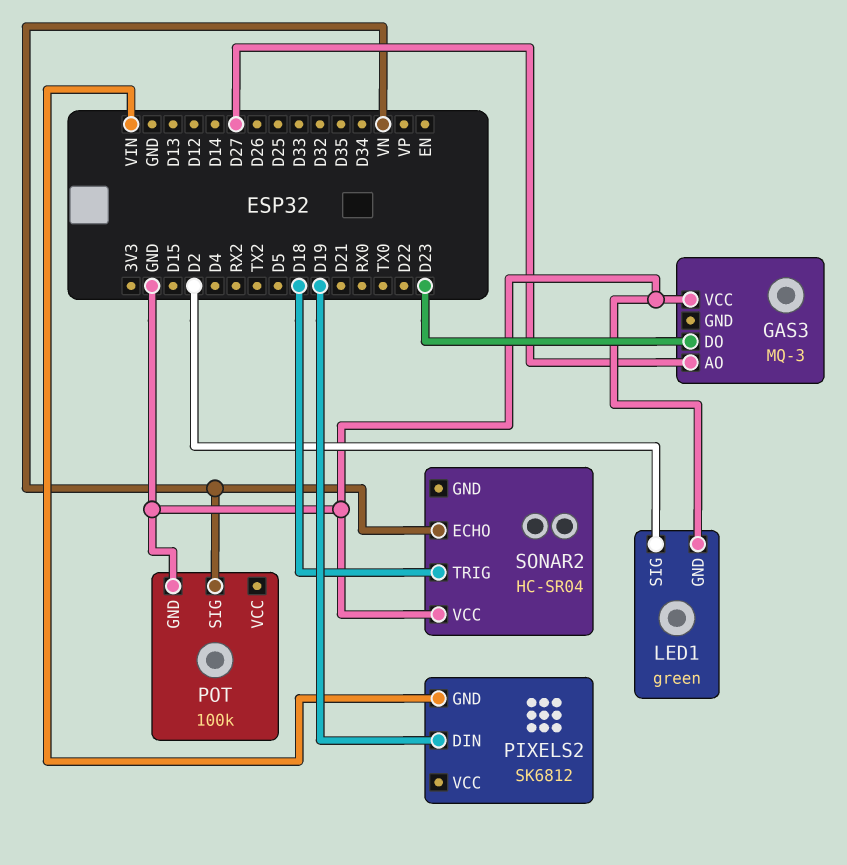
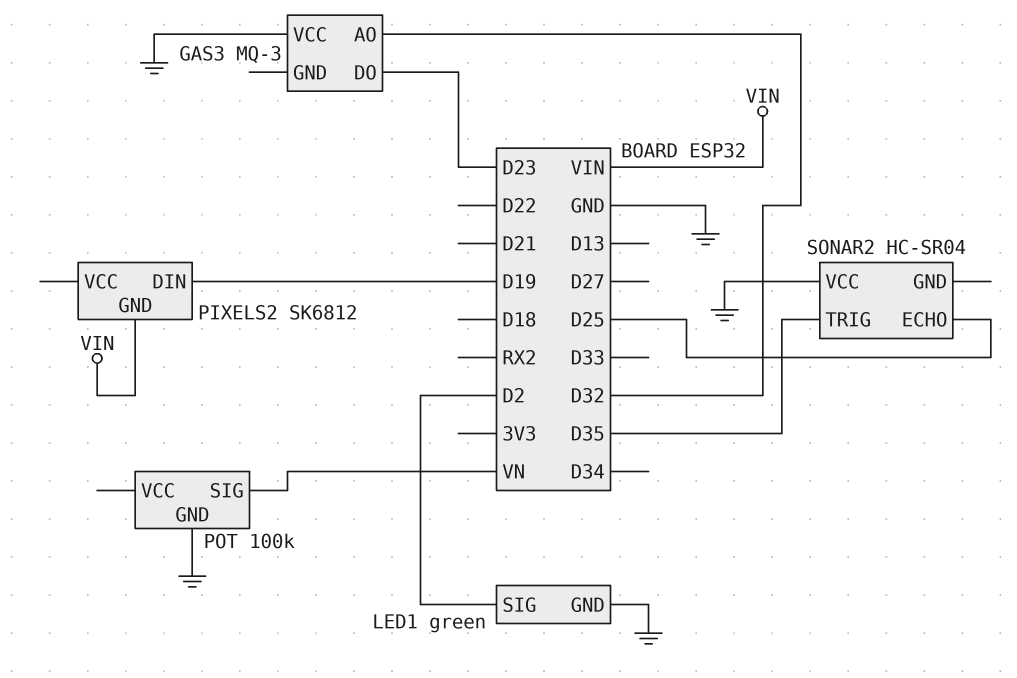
GAS3 pin AO: D27 -> D32
SONAR2 pin ECHO: VN -> D25
SONAR2 pin TRIG: D18 -> D35

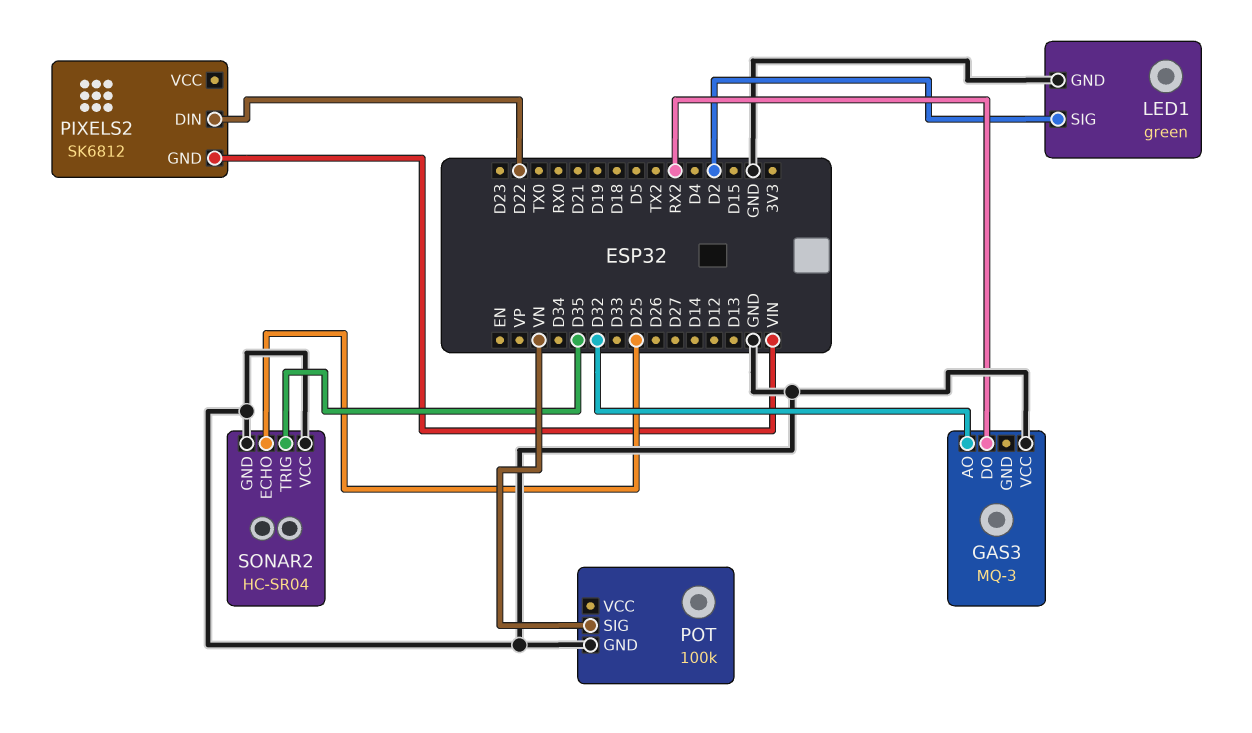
GAS3 pin DO: D23 -> RX2
PIXELS2 pin DIN: D19 -> D22
SONAR2 pin GND: none -> GND

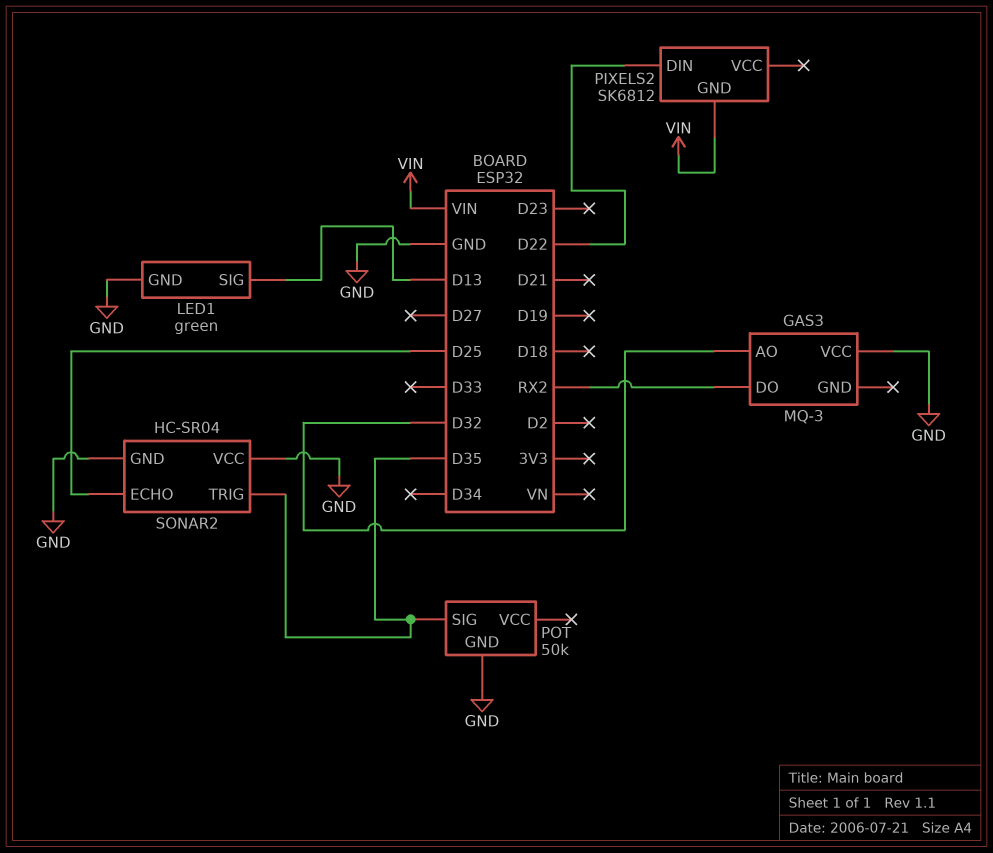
LED1 pin SIG: D2 -> D13
POT: 100k -> 50k
POT pin SIG: VN -> D35

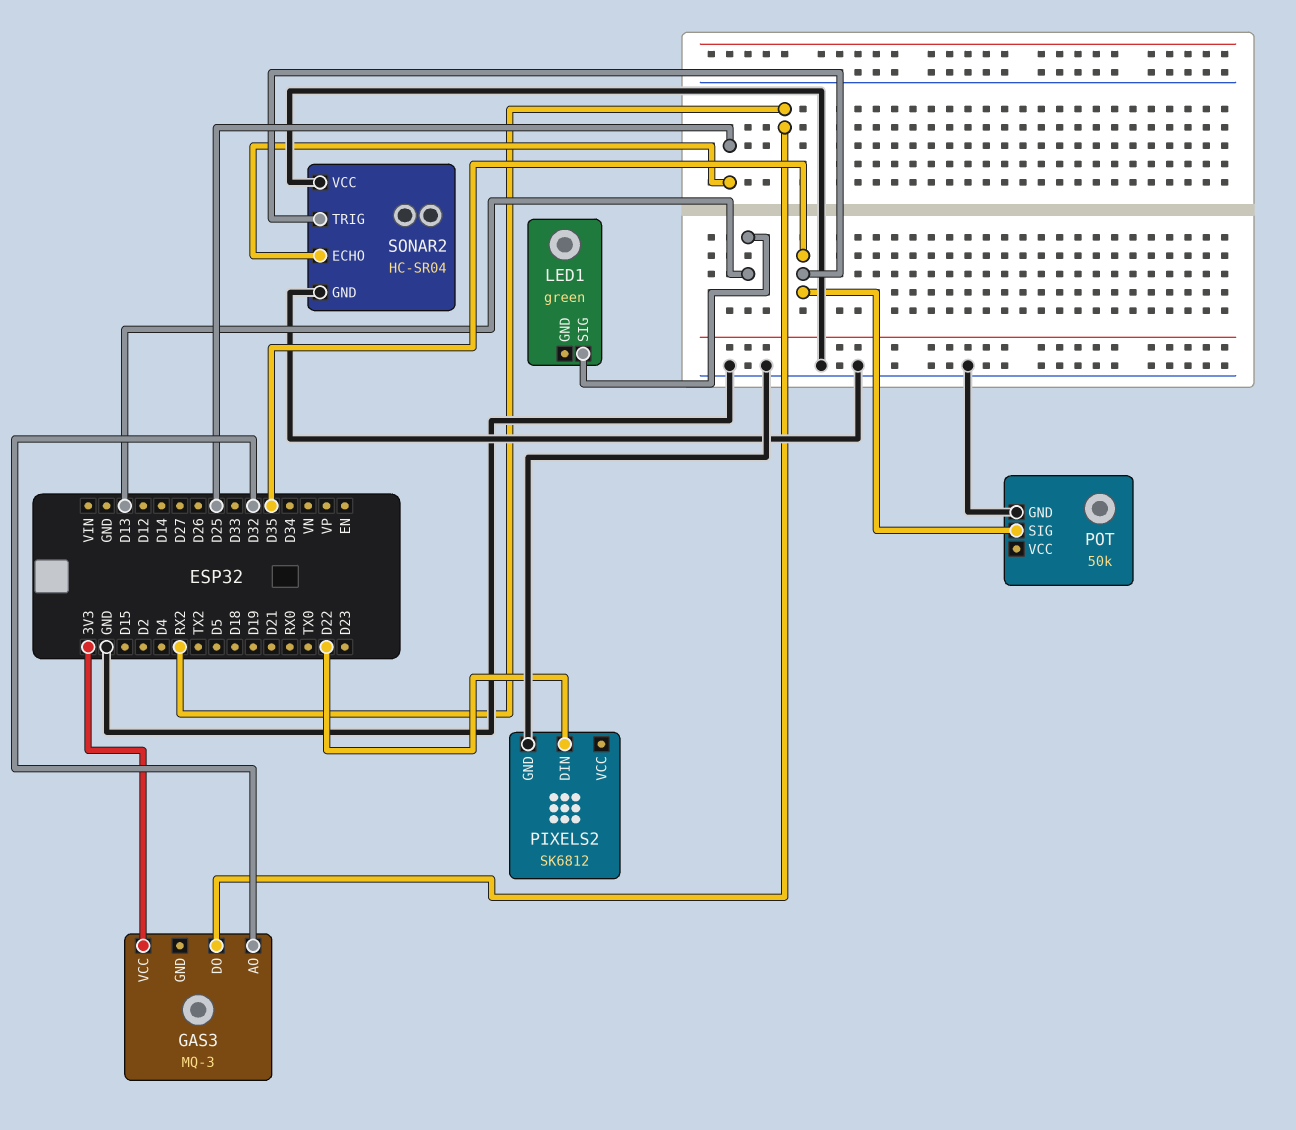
GAS3 pin VCC: GND -> 3V3
LED1 pin GND: GND -> none
PIXELS2 pin GND: VIN -> GND

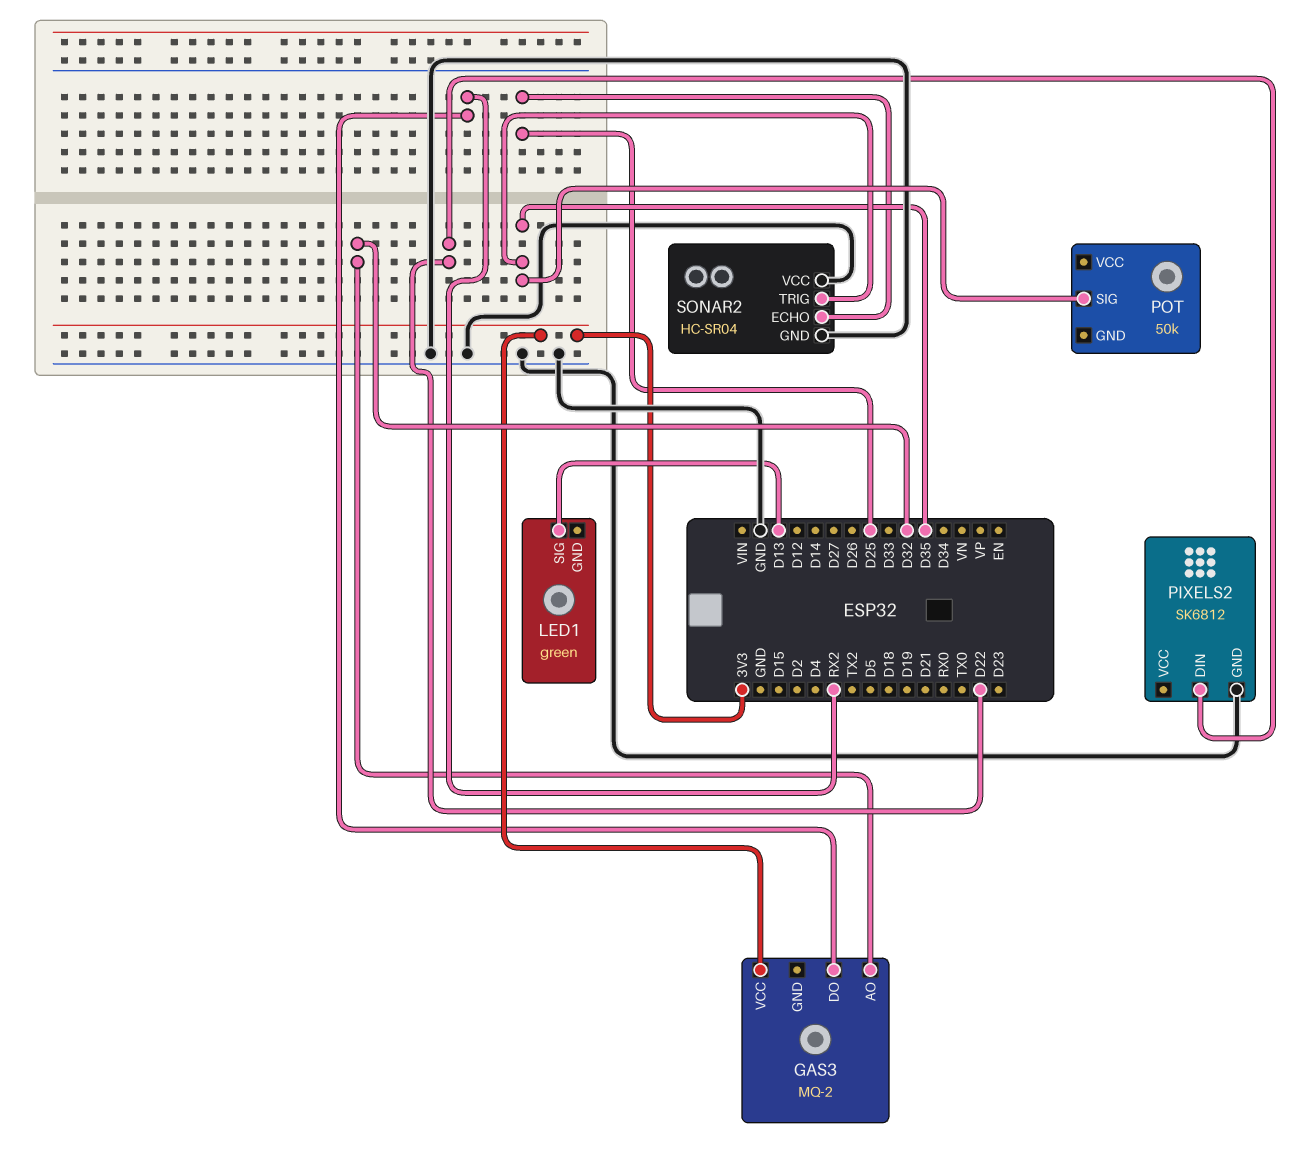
GAS3: MQ-3 -> MQ-2
POT pin GND: GND -> none

